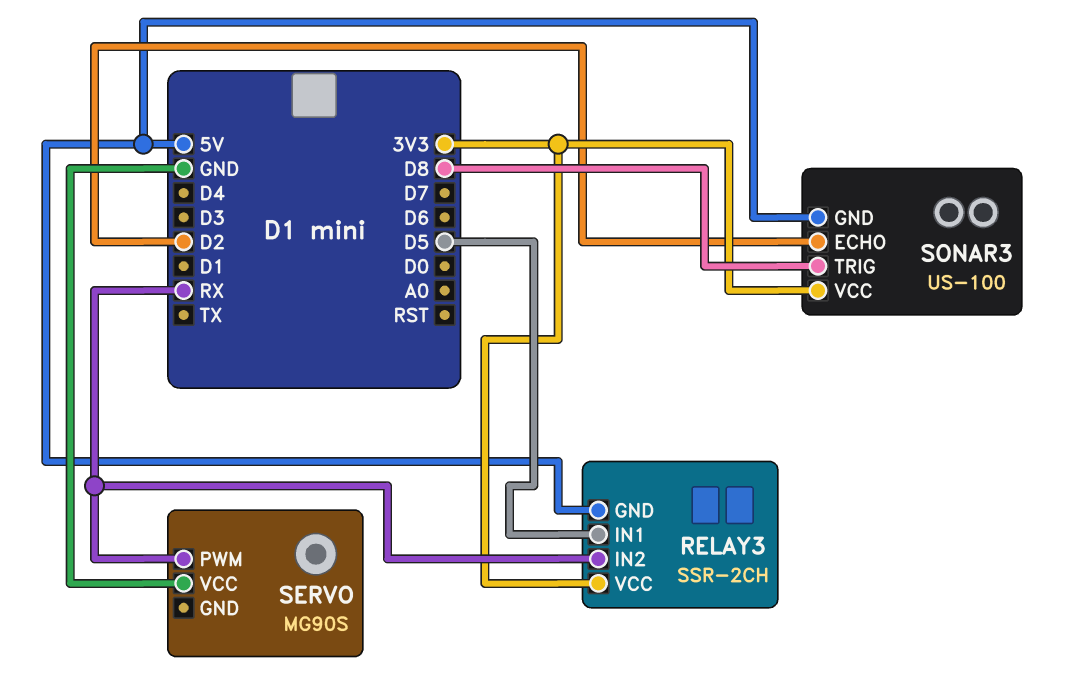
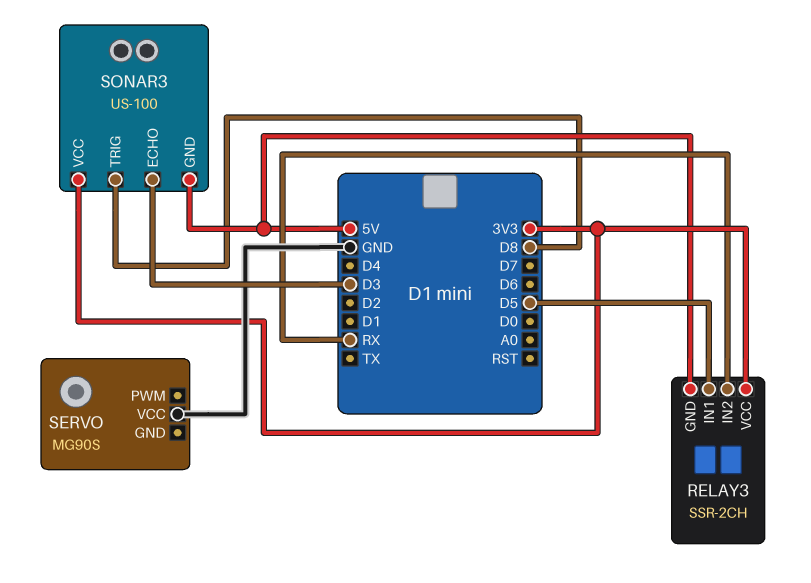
SERVO pin PWM: RX -> none
SONAR3 pin ECHO: D2 -> D3

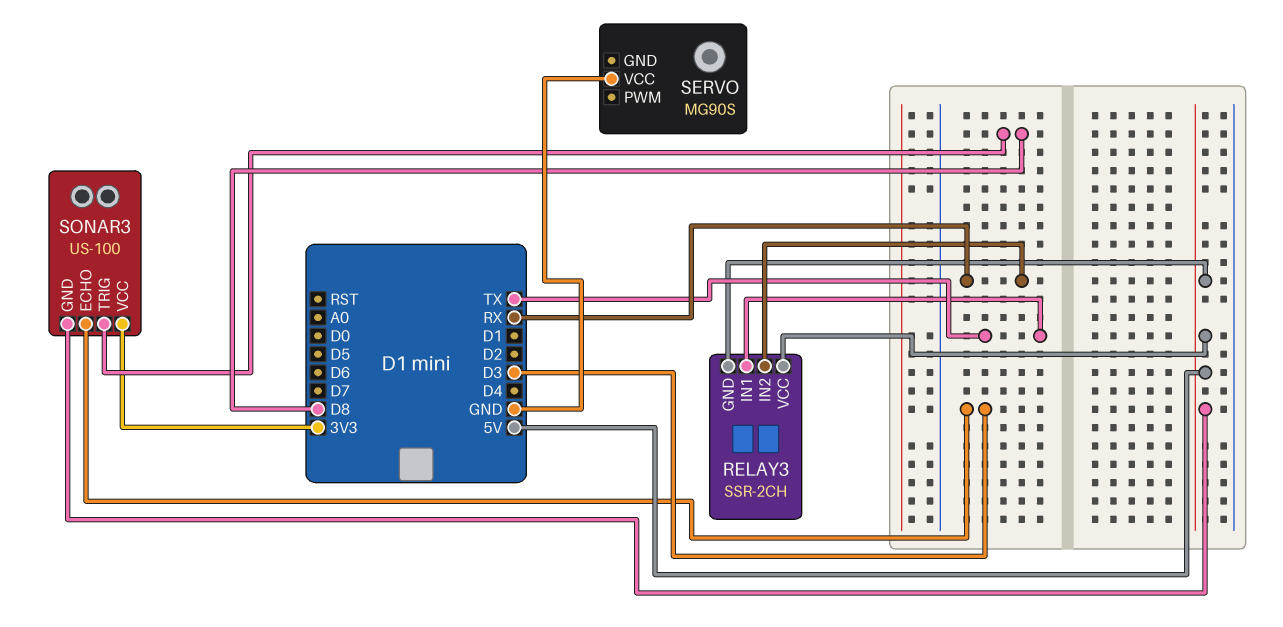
RELAY3 pin IN1: D5 -> TX
RELAY3 pin VCC: 3V3 -> 5V

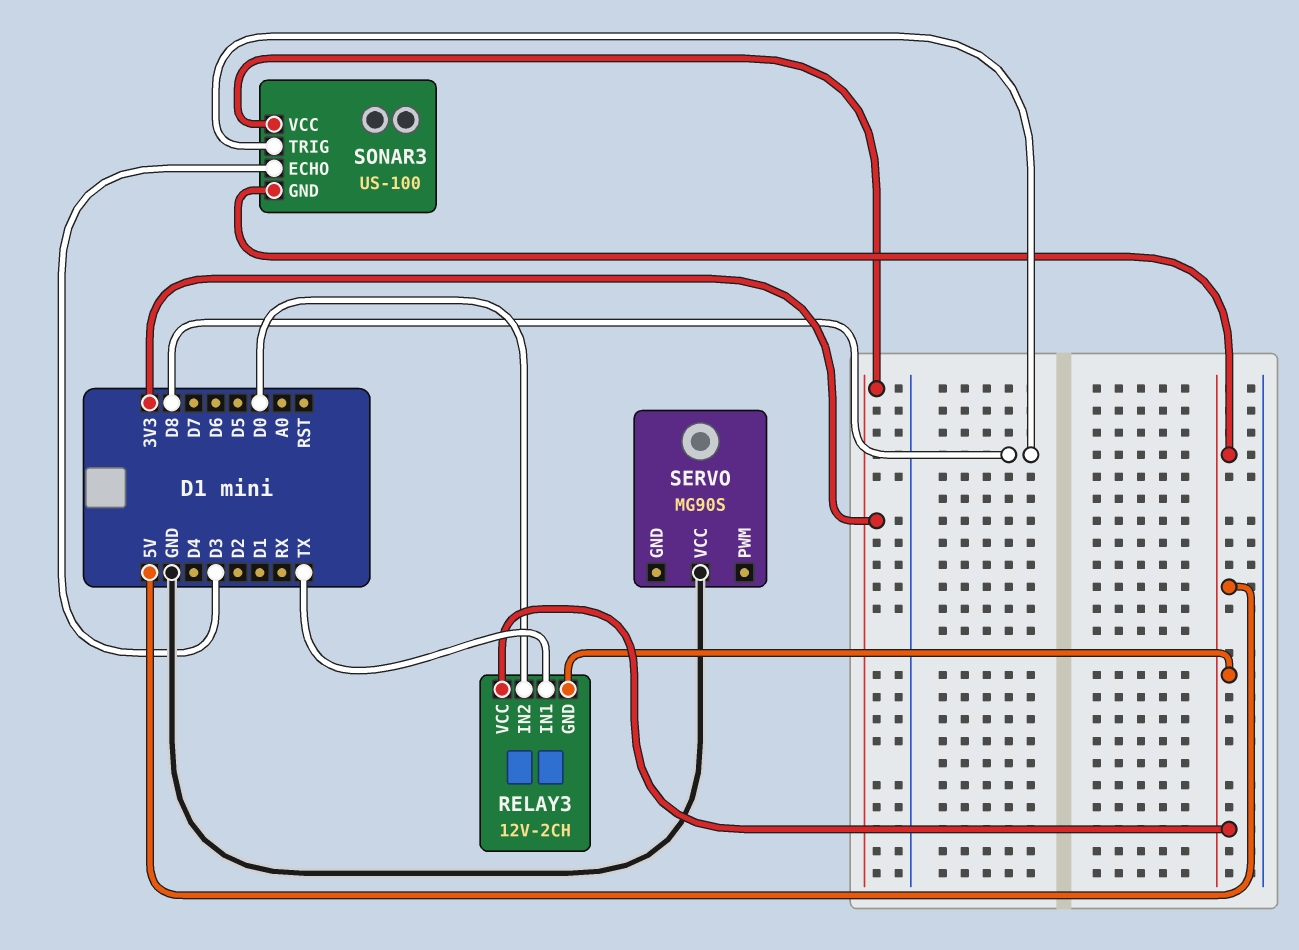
RELAY3: SSR-2CH -> 12V-2CH
RELAY3 pin IN2: RX -> D0

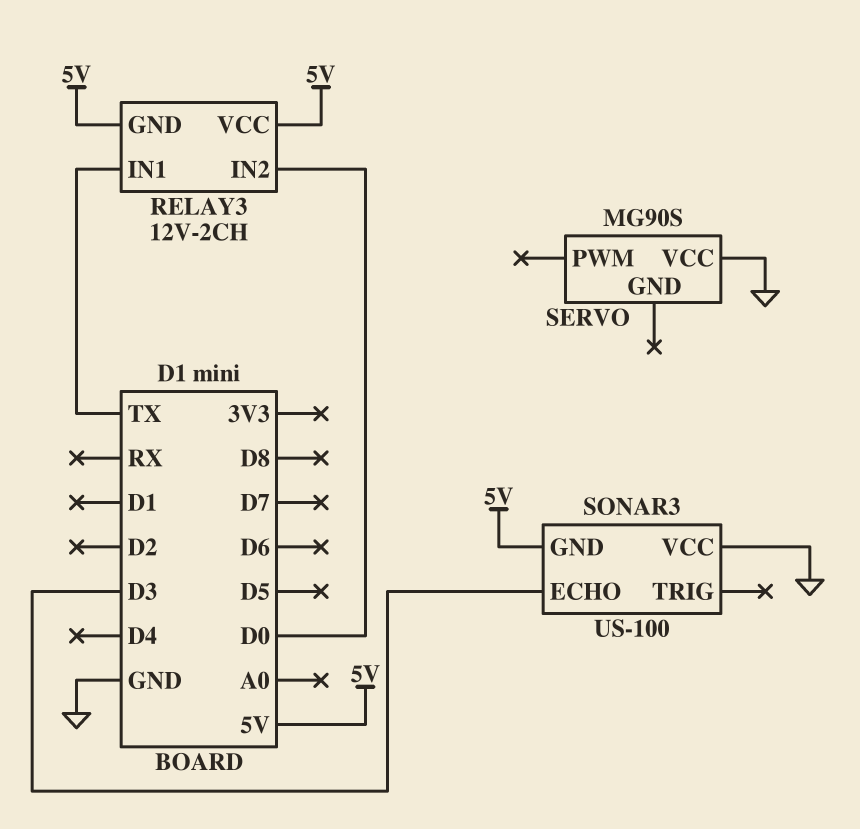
SONAR3 pin TRIG: D8 -> none
SONAR3 pin VCC: 3V3 -> GND

